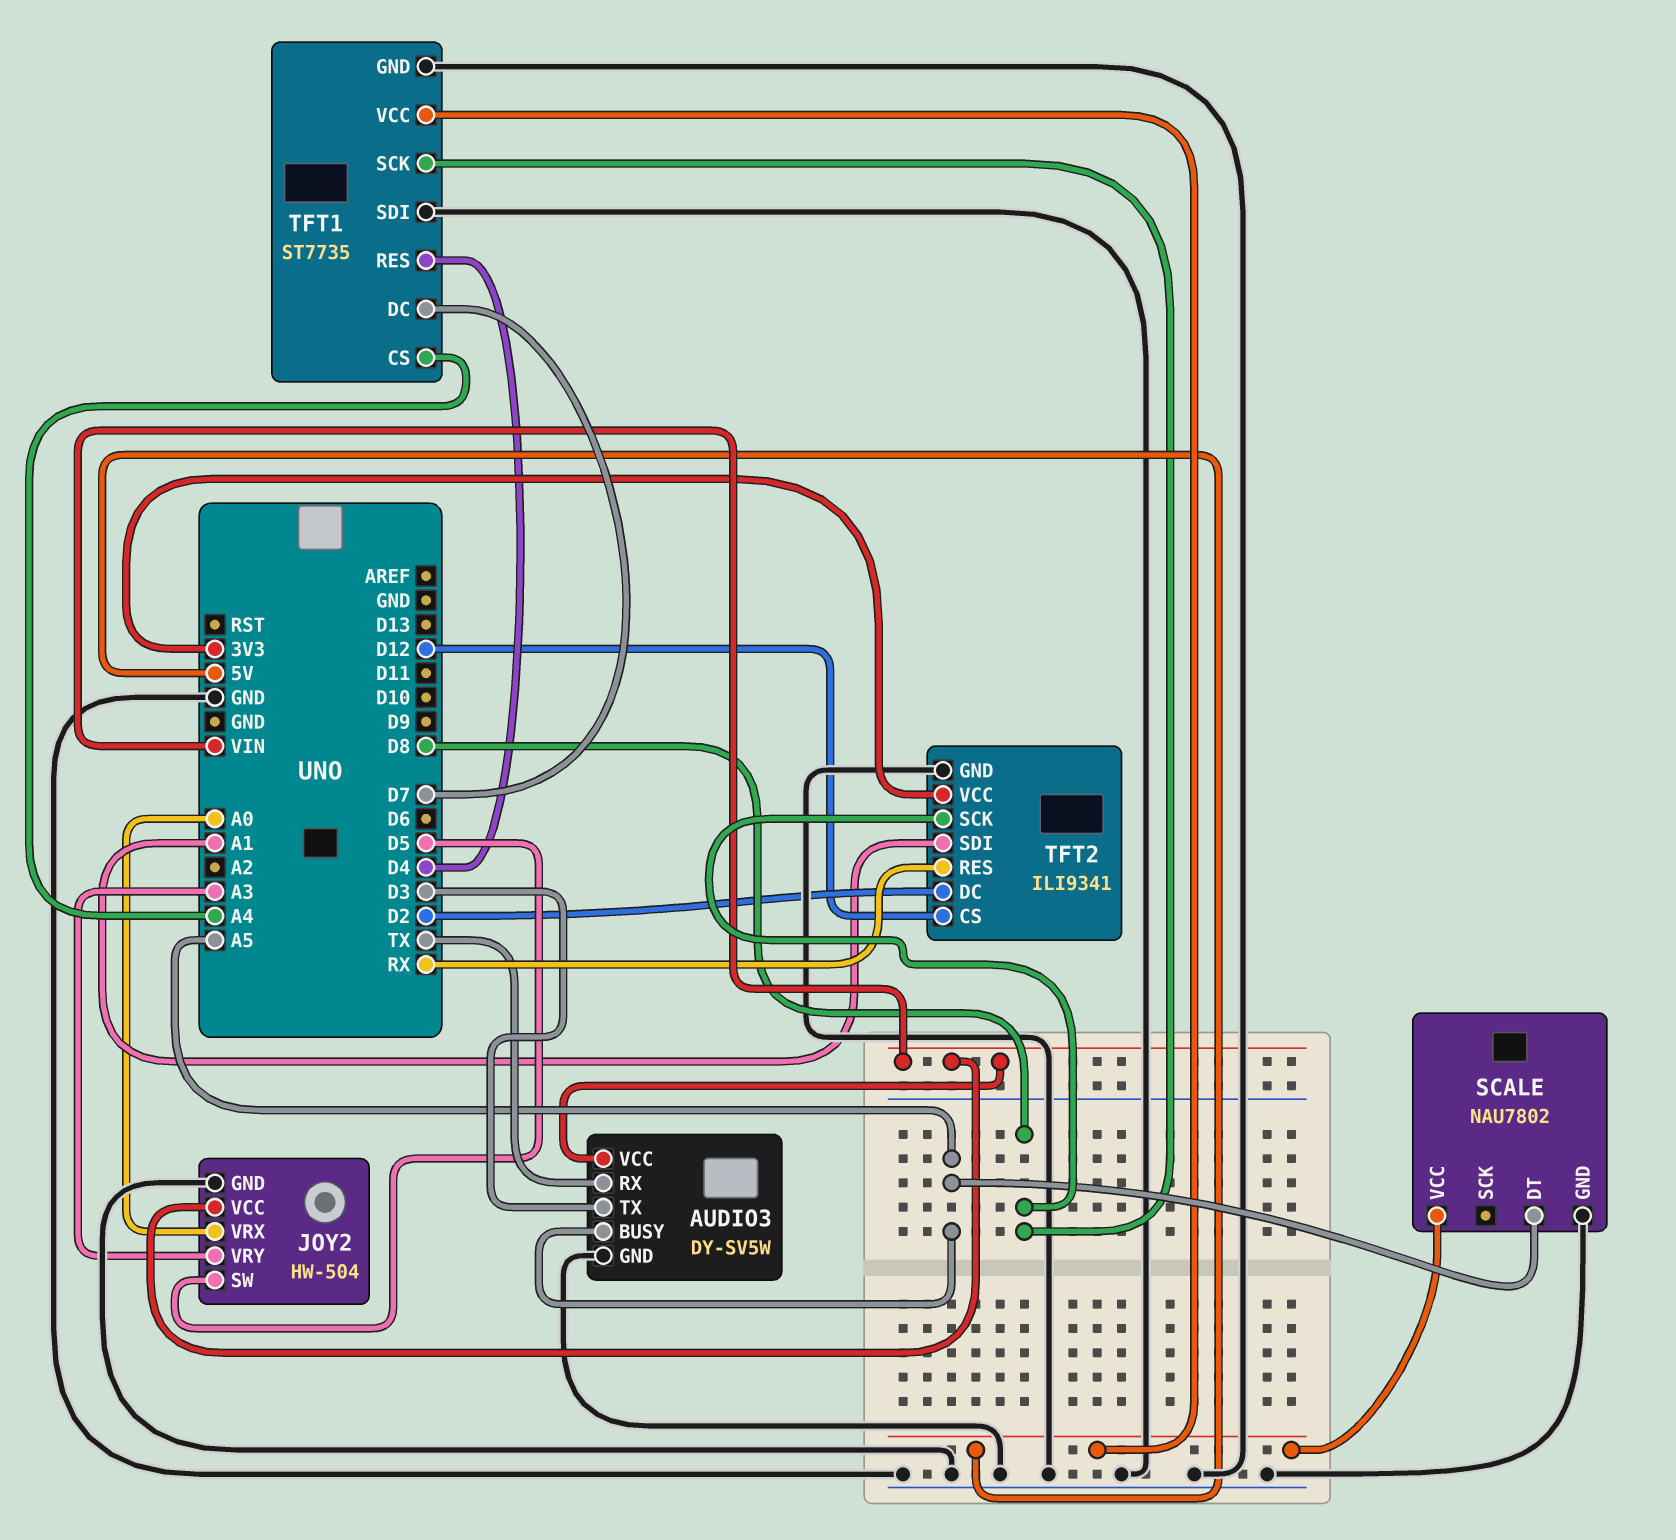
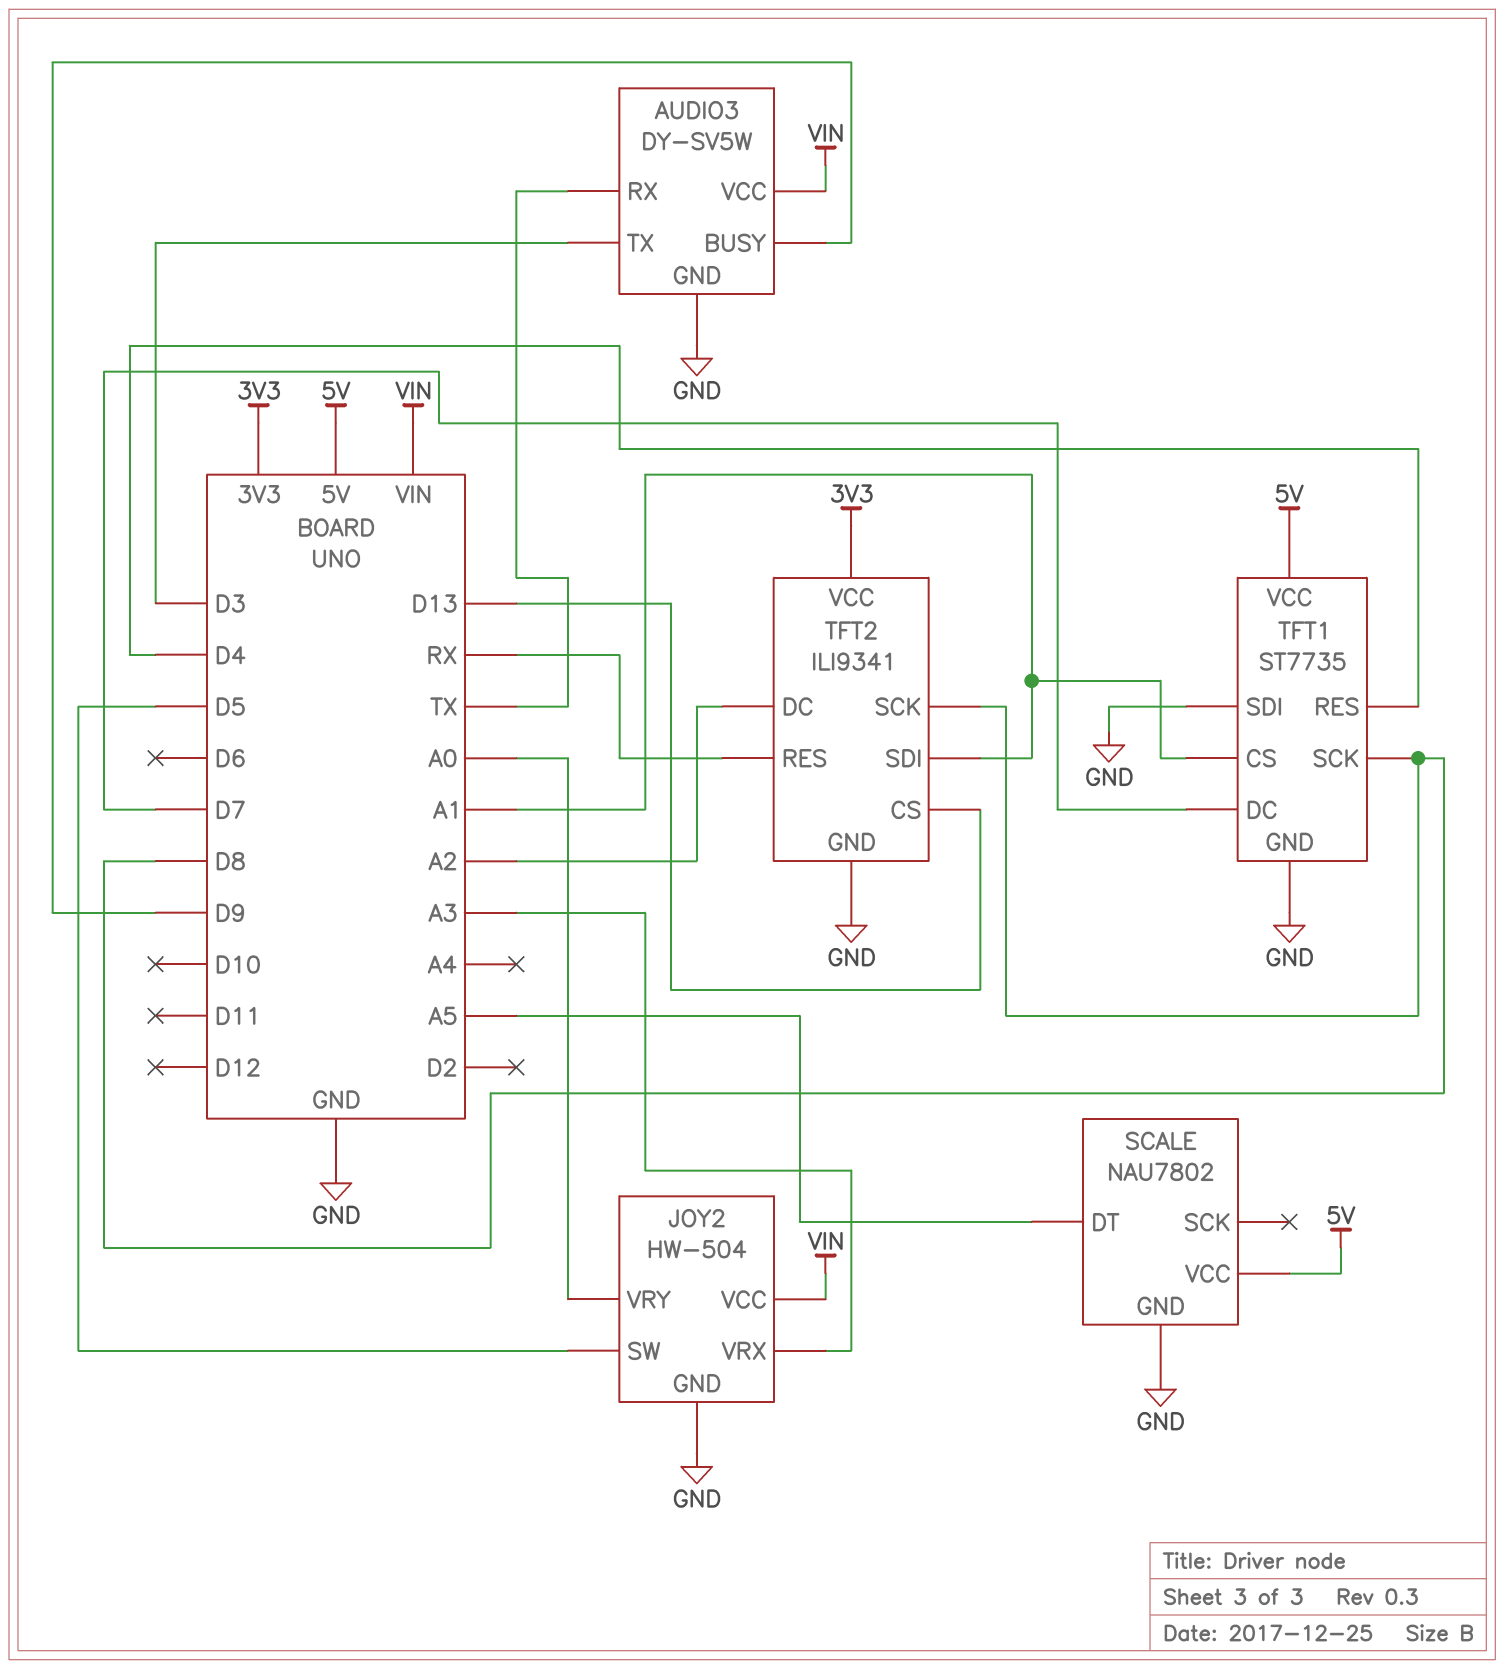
AUDIO3 pin BUSY: A5 -> D9
JOY2 pin VRX: A0 -> A3
JOY2 pin VRY: A3 -> A0
TFT1 pin CS: A4 -> A1
TFT2 pin CS: D12 -> D13
TFT2 pin DC: D2 -> A2

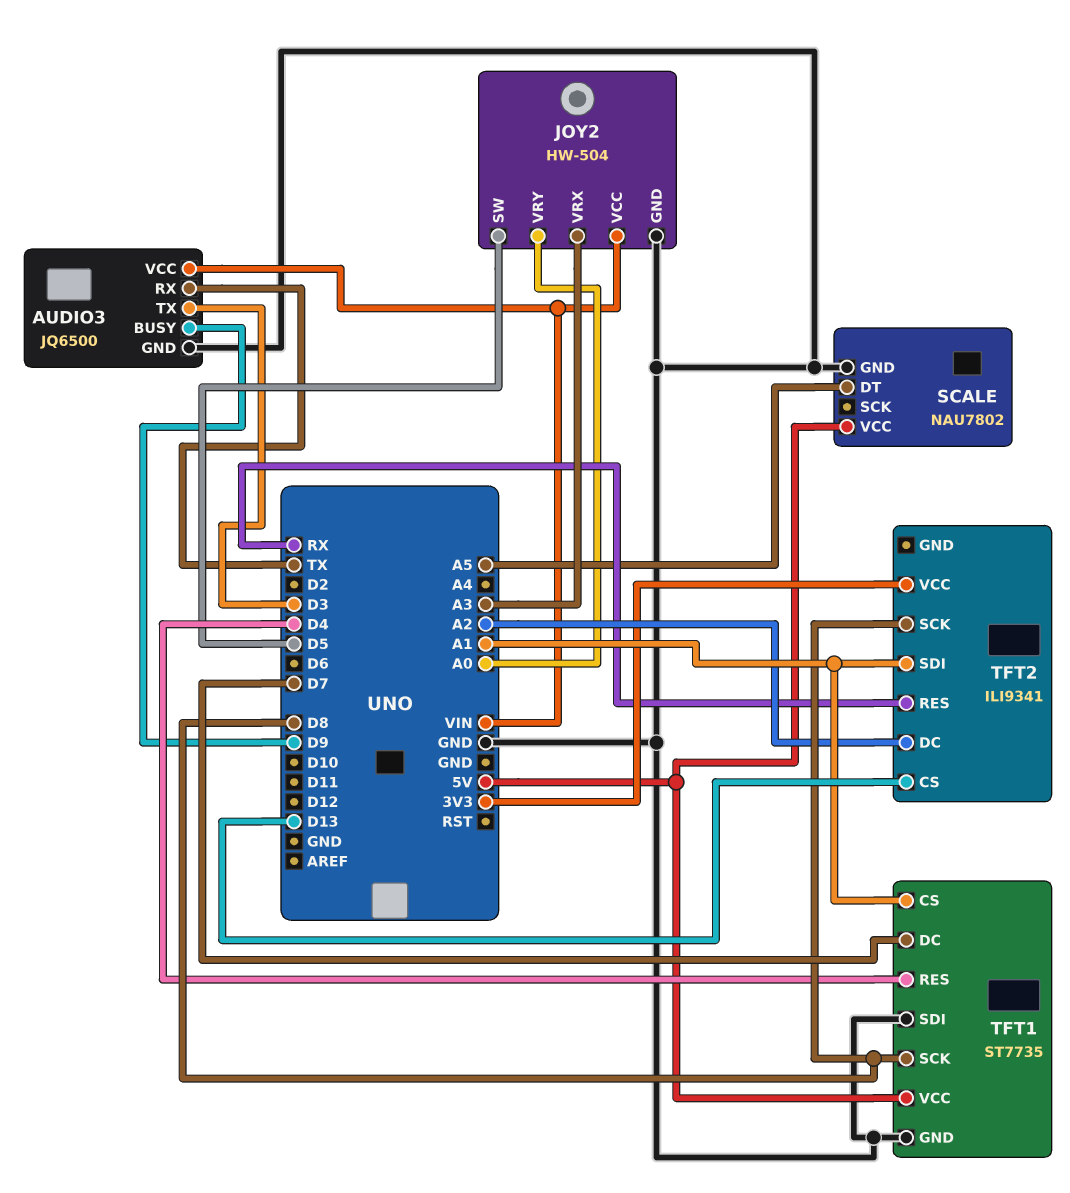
AUDIO3: DY-SV5W -> JQ6500
TFT2 pin GND: GND -> none

